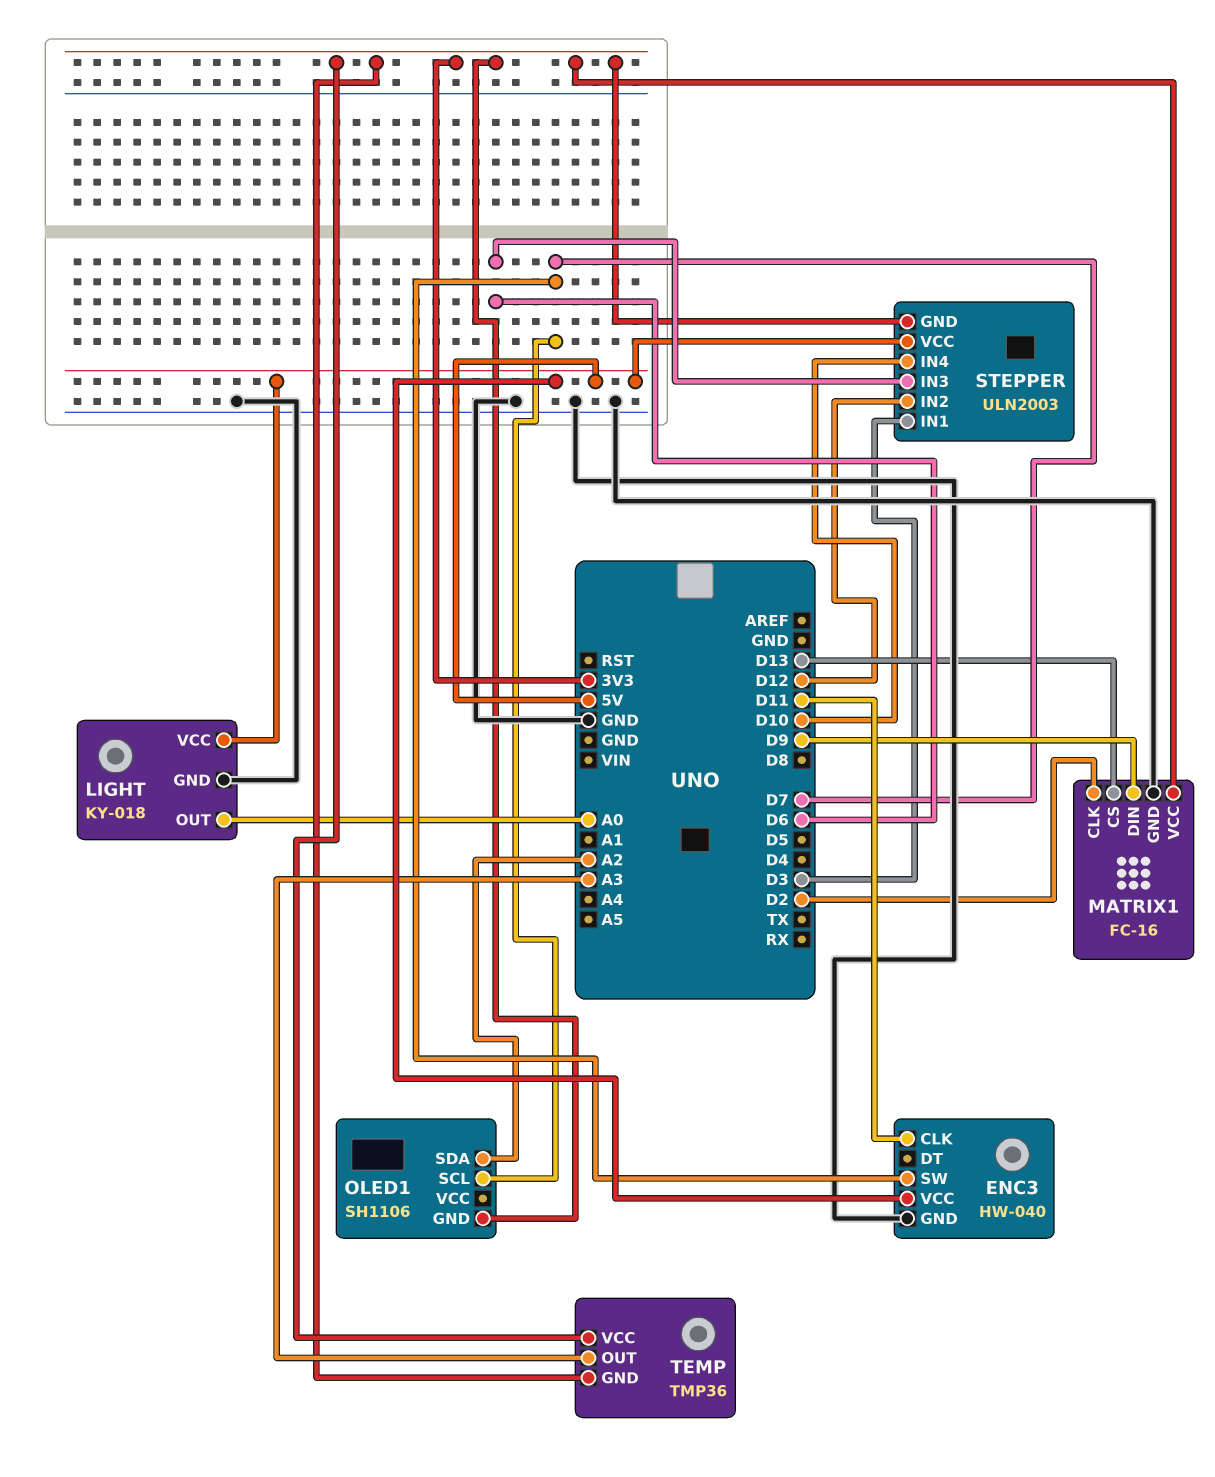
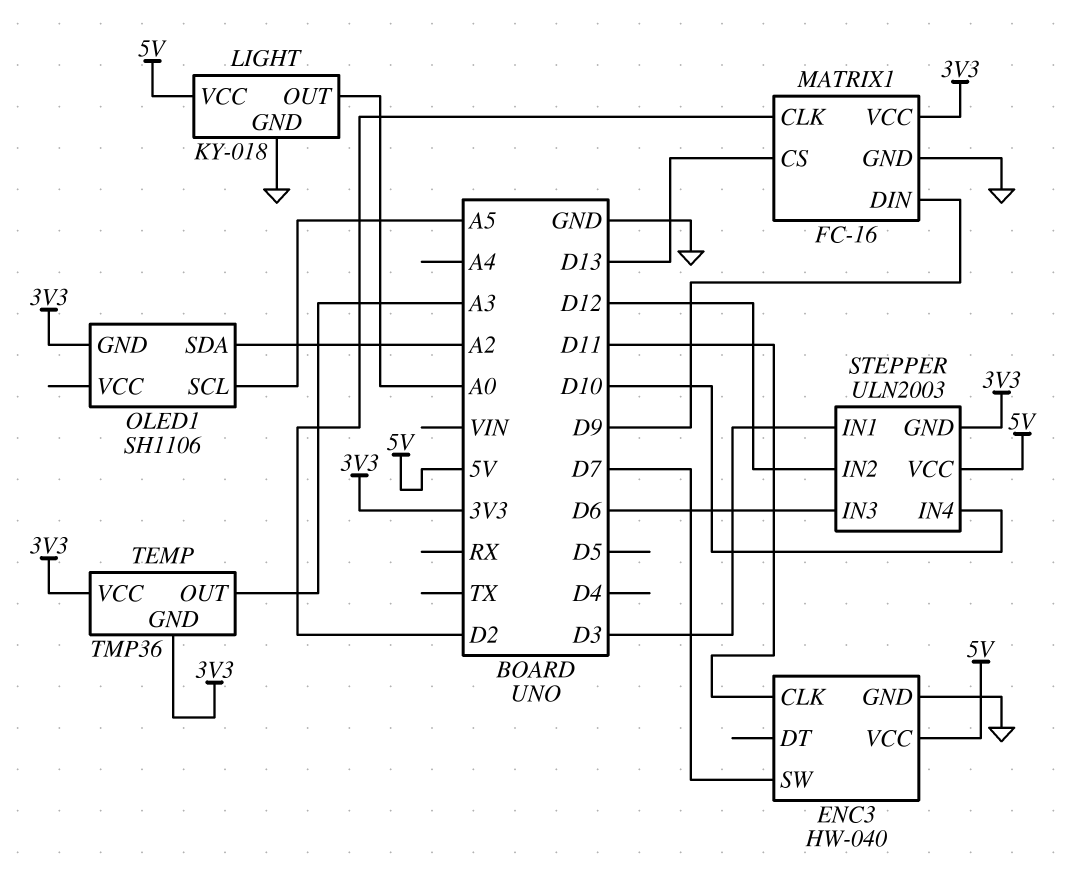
OLED1 pin SCL: D7 -> A5

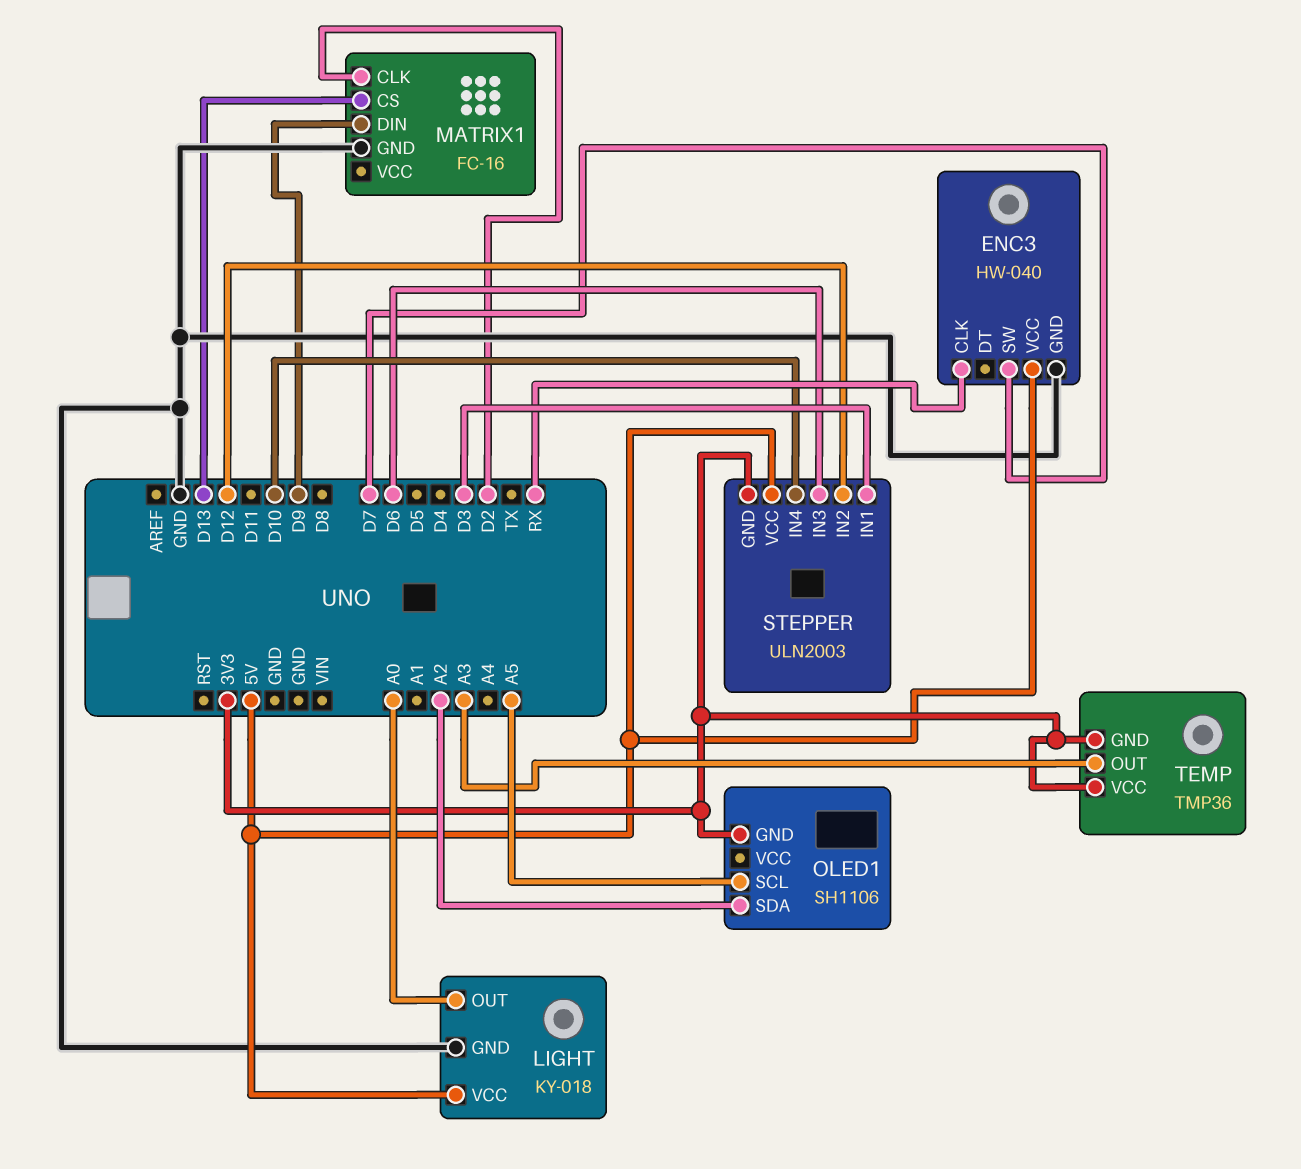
ENC3 pin CLK: D11 -> RX
MATRIX1 pin VCC: 3V3 -> none

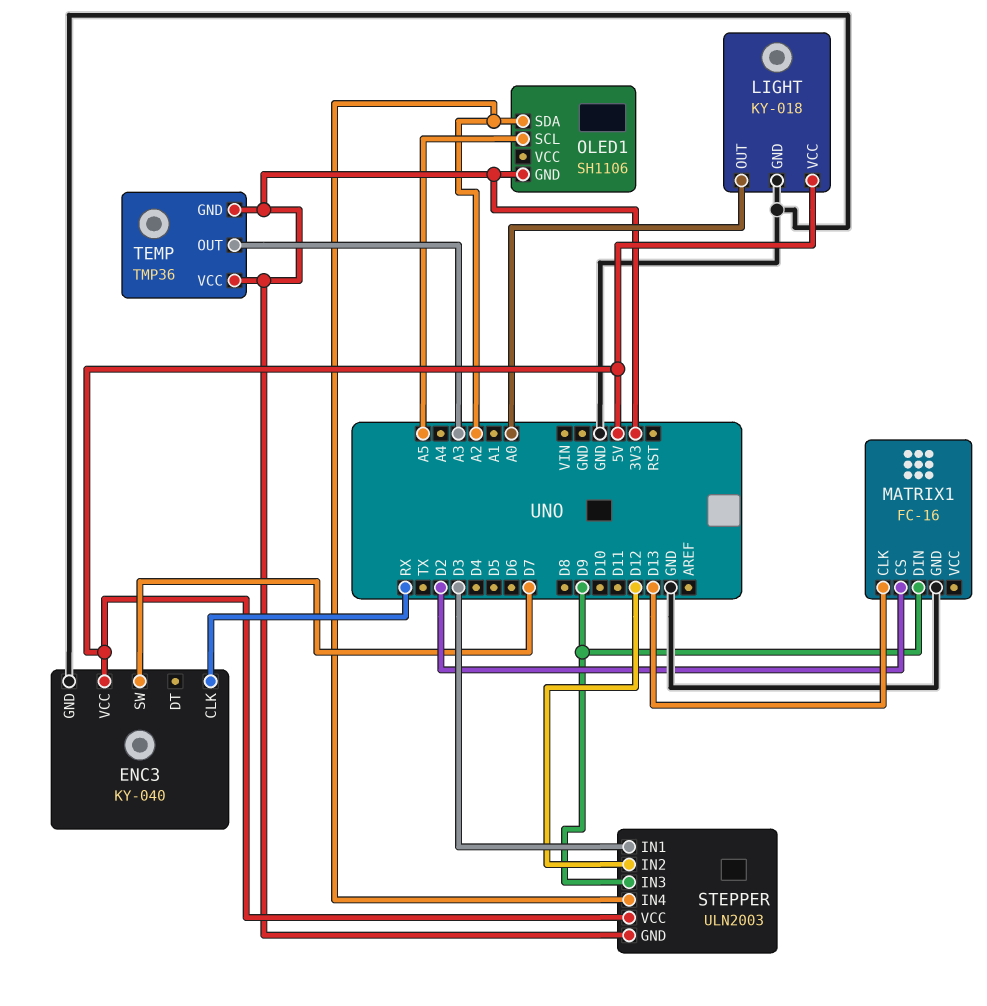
ENC3: HW-040 -> KY-040
MATRIX1 pin CLK: D2 -> D13
MATRIX1 pin CS: D13 -> D2
STEPPER pin IN3: D6 -> D9
STEPPER pin IN4: D10 -> A2

